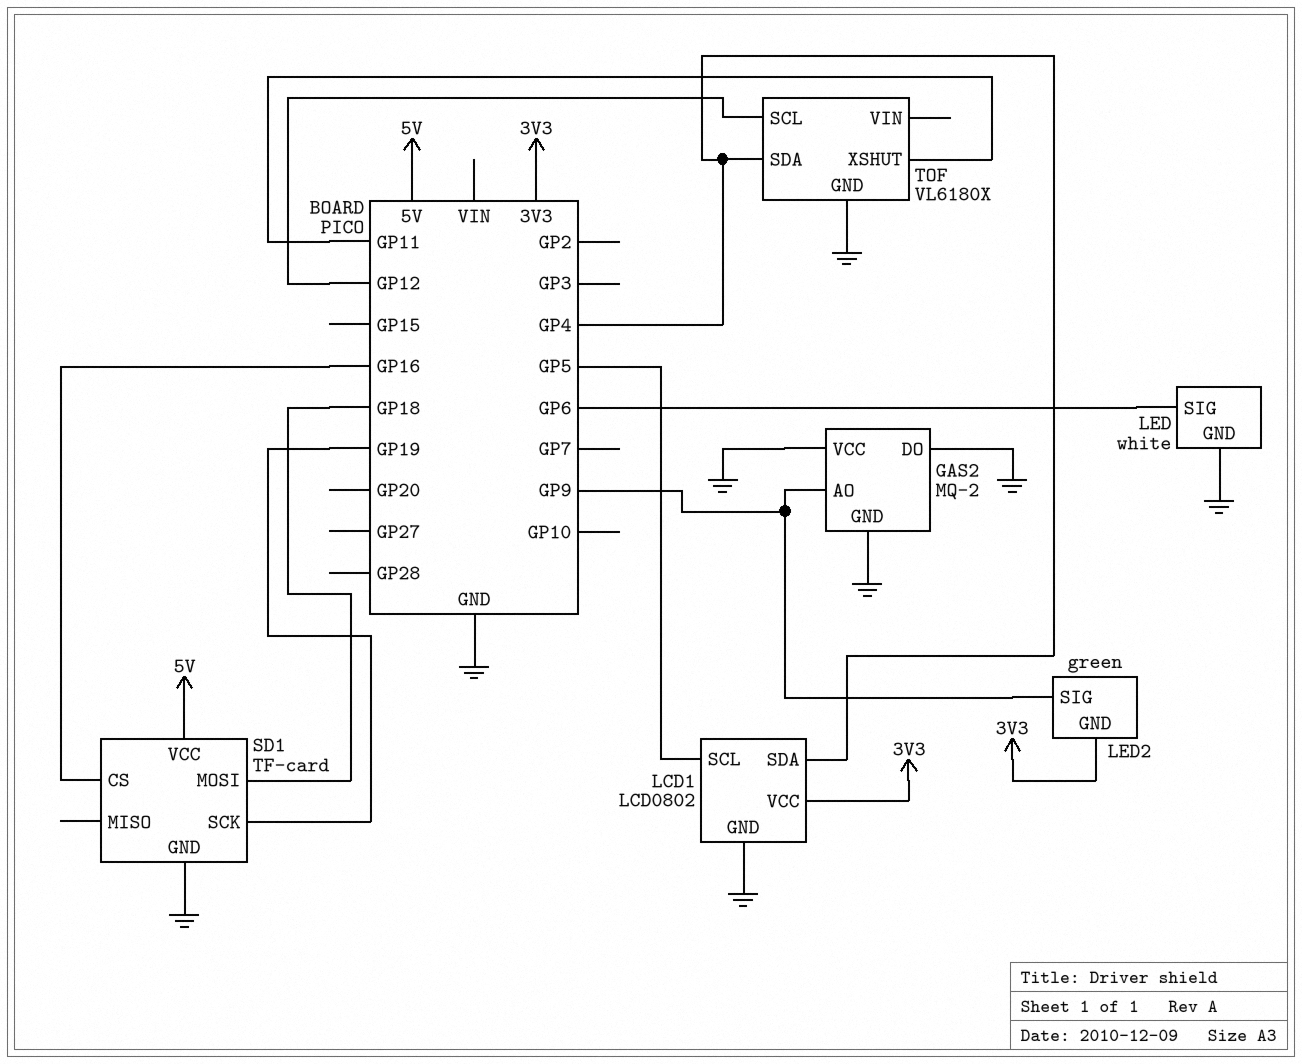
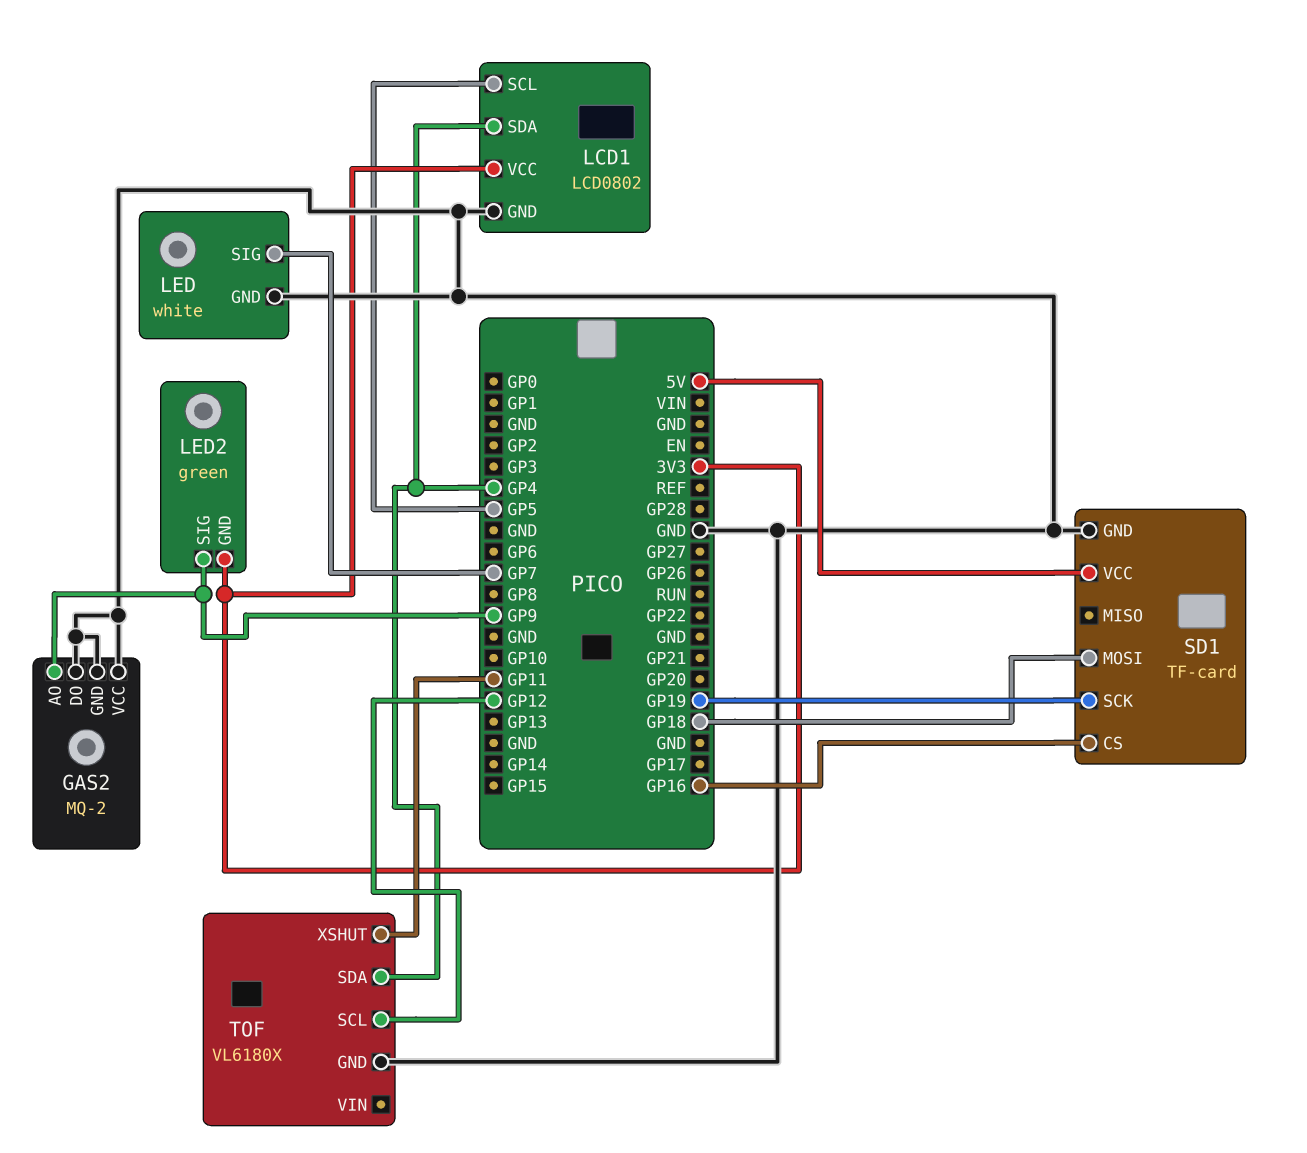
LED pin SIG: GP6 -> GP7

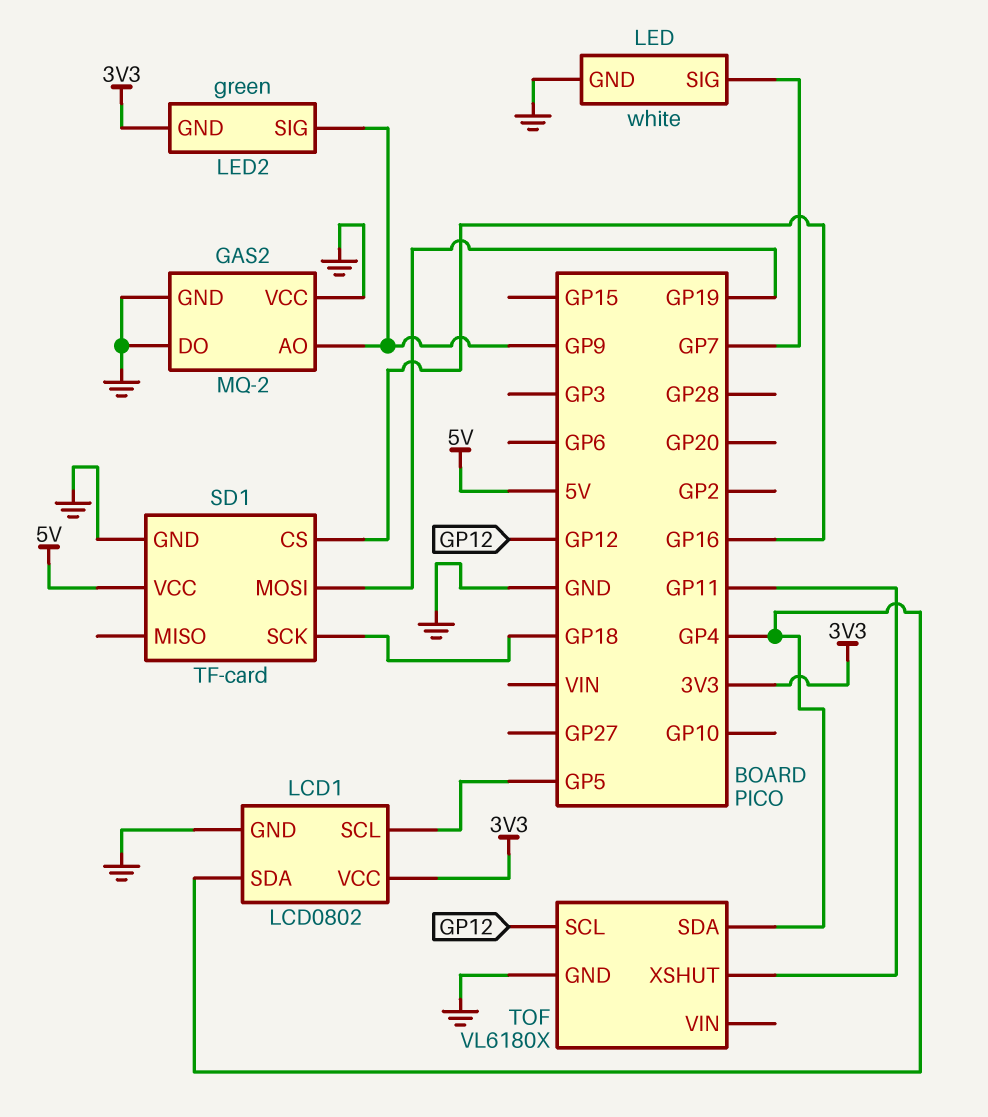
SD1 pin MOSI: GP18 -> GP19
SD1 pin SCK: GP19 -> GP18

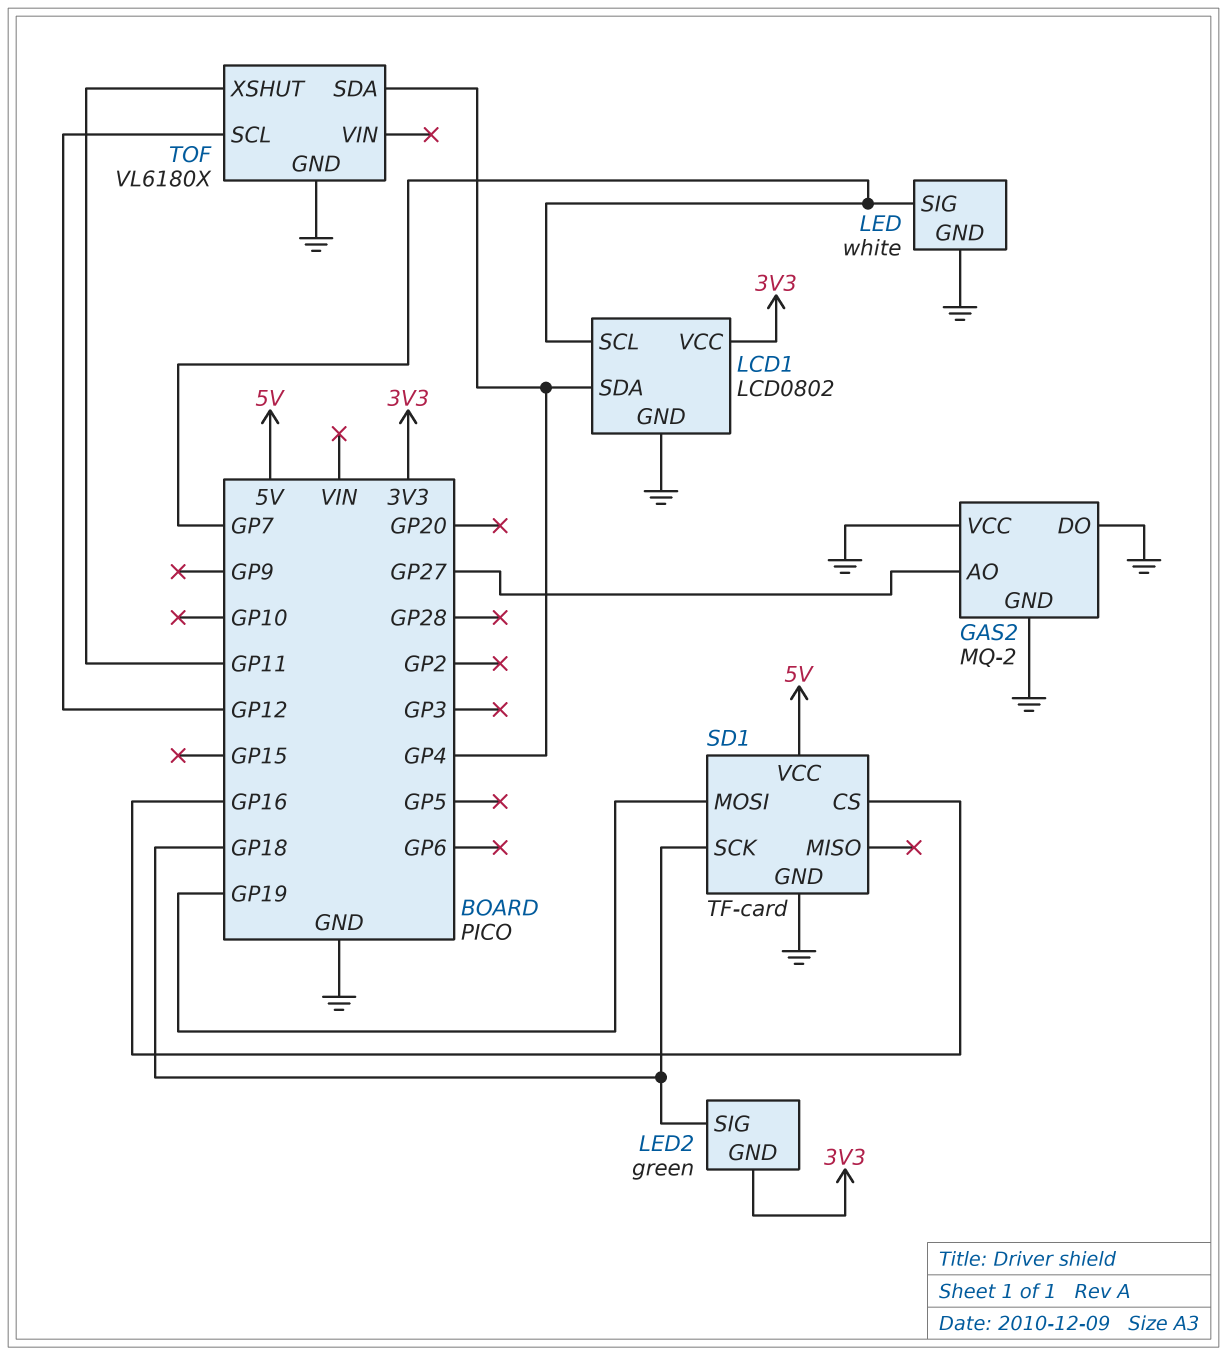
GAS2 pin AO: GP9 -> GP27
LCD1 pin SCL: GP5 -> GP7
LED2 pin SIG: GP9 -> GP18

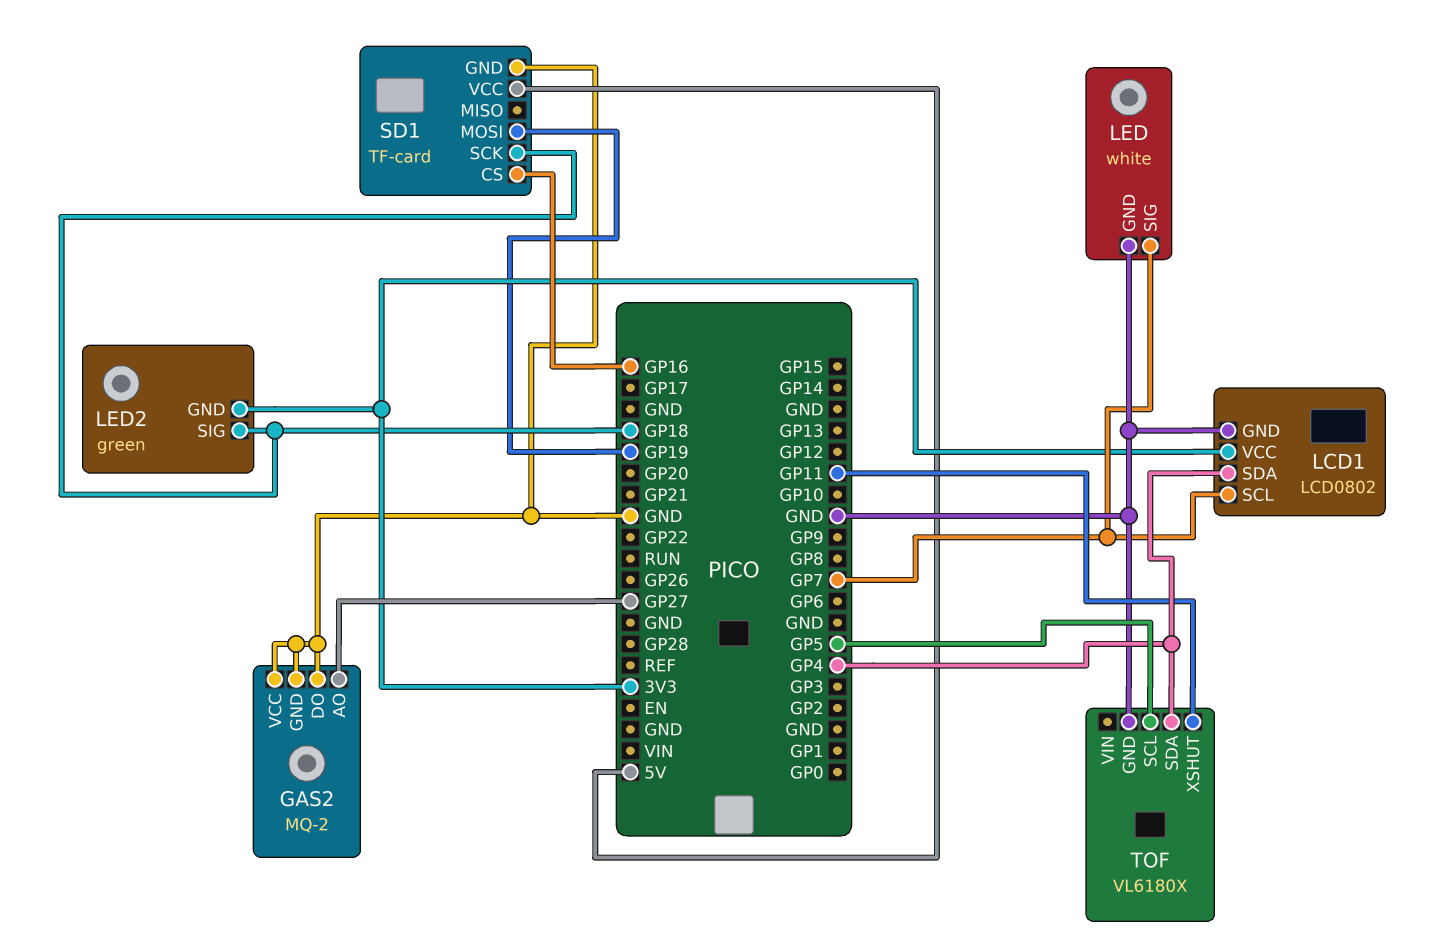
TOF pin SCL: GP12 -> GP5

